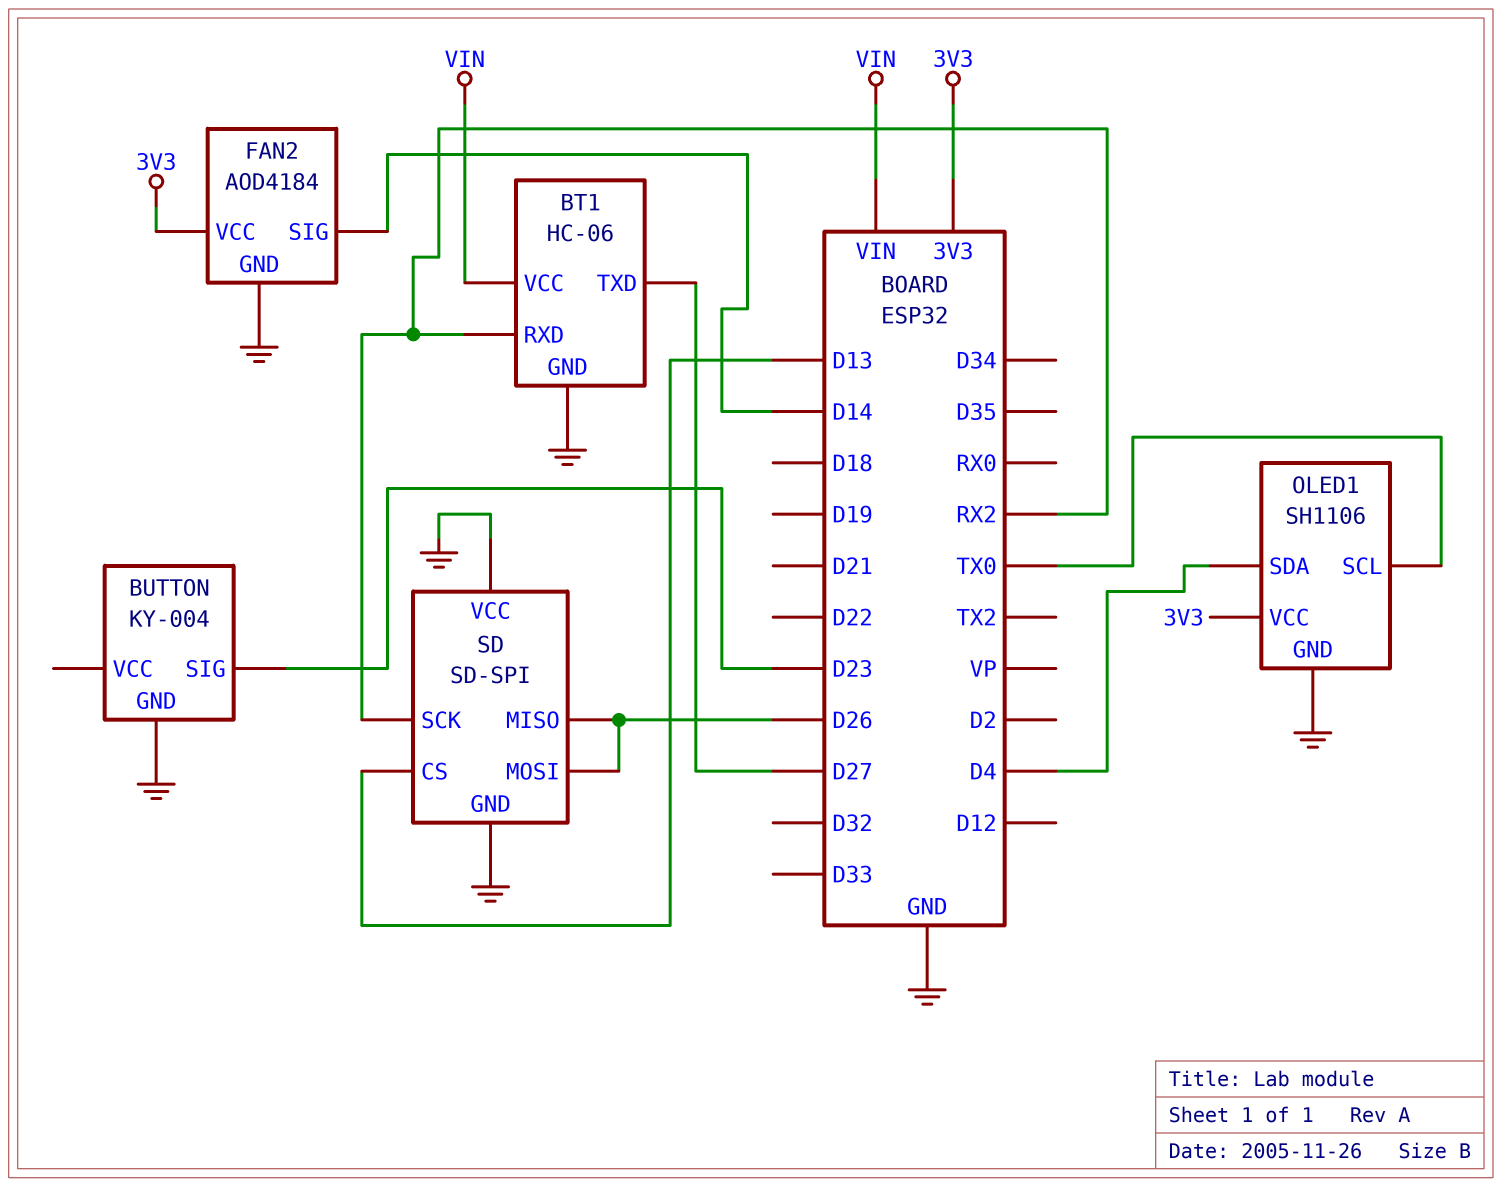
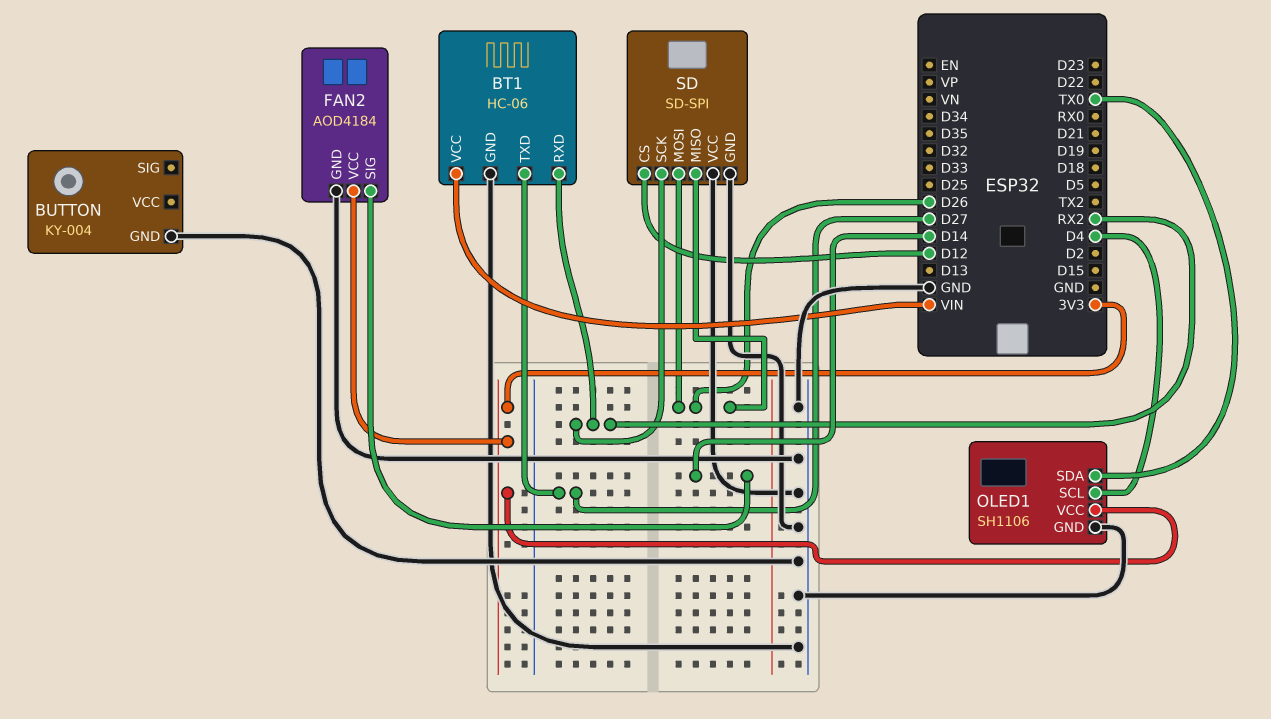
BUTTON pin SIG: D23 -> none
OLED1 pin SCL: TX0 -> D4
OLED1 pin SDA: D4 -> TX0
SD pin CS: D13 -> D12

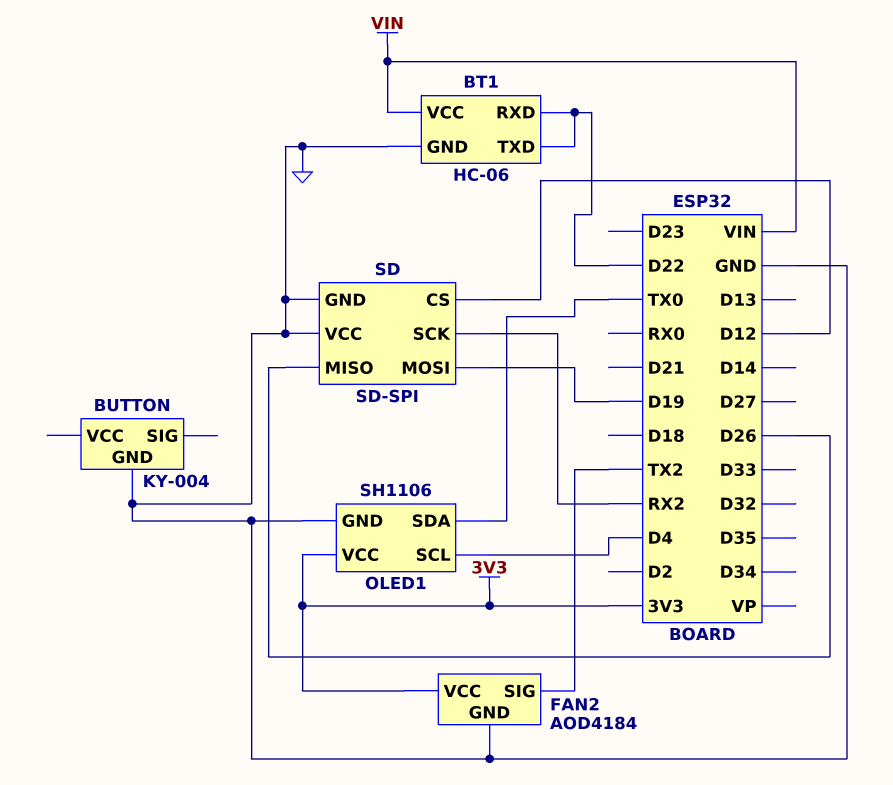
BT1 pin RXD: RX2 -> D22
BT1 pin TXD: D27 -> D22
FAN2 pin SIG: D14 -> TX2
SD pin MOSI: D26 -> D19

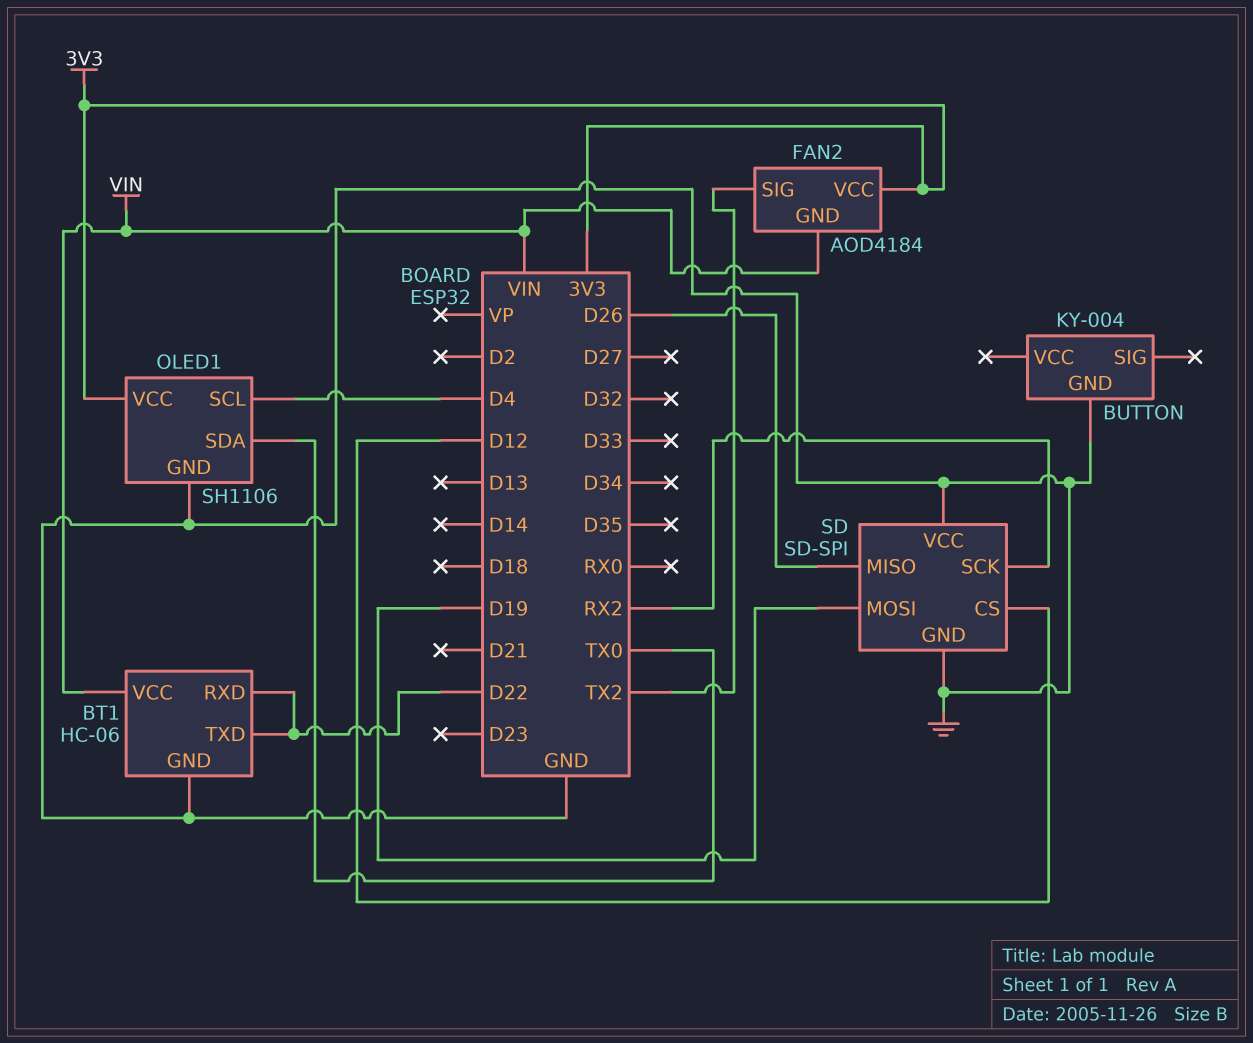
FAN2 pin GND: GND -> VIN

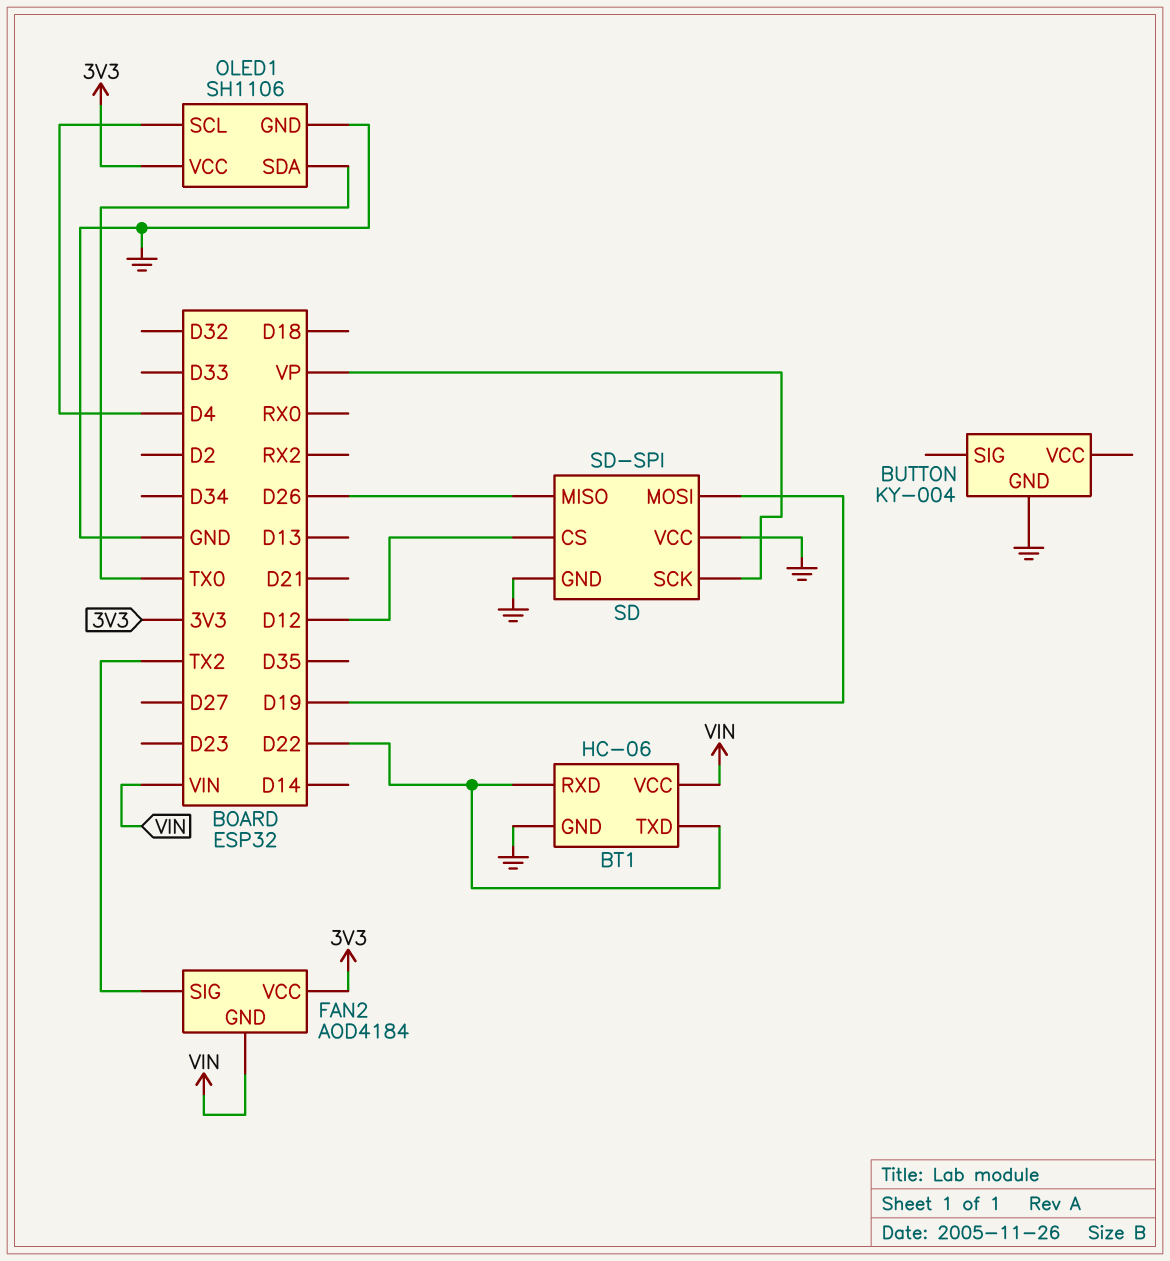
SD pin SCK: RX2 -> VP

